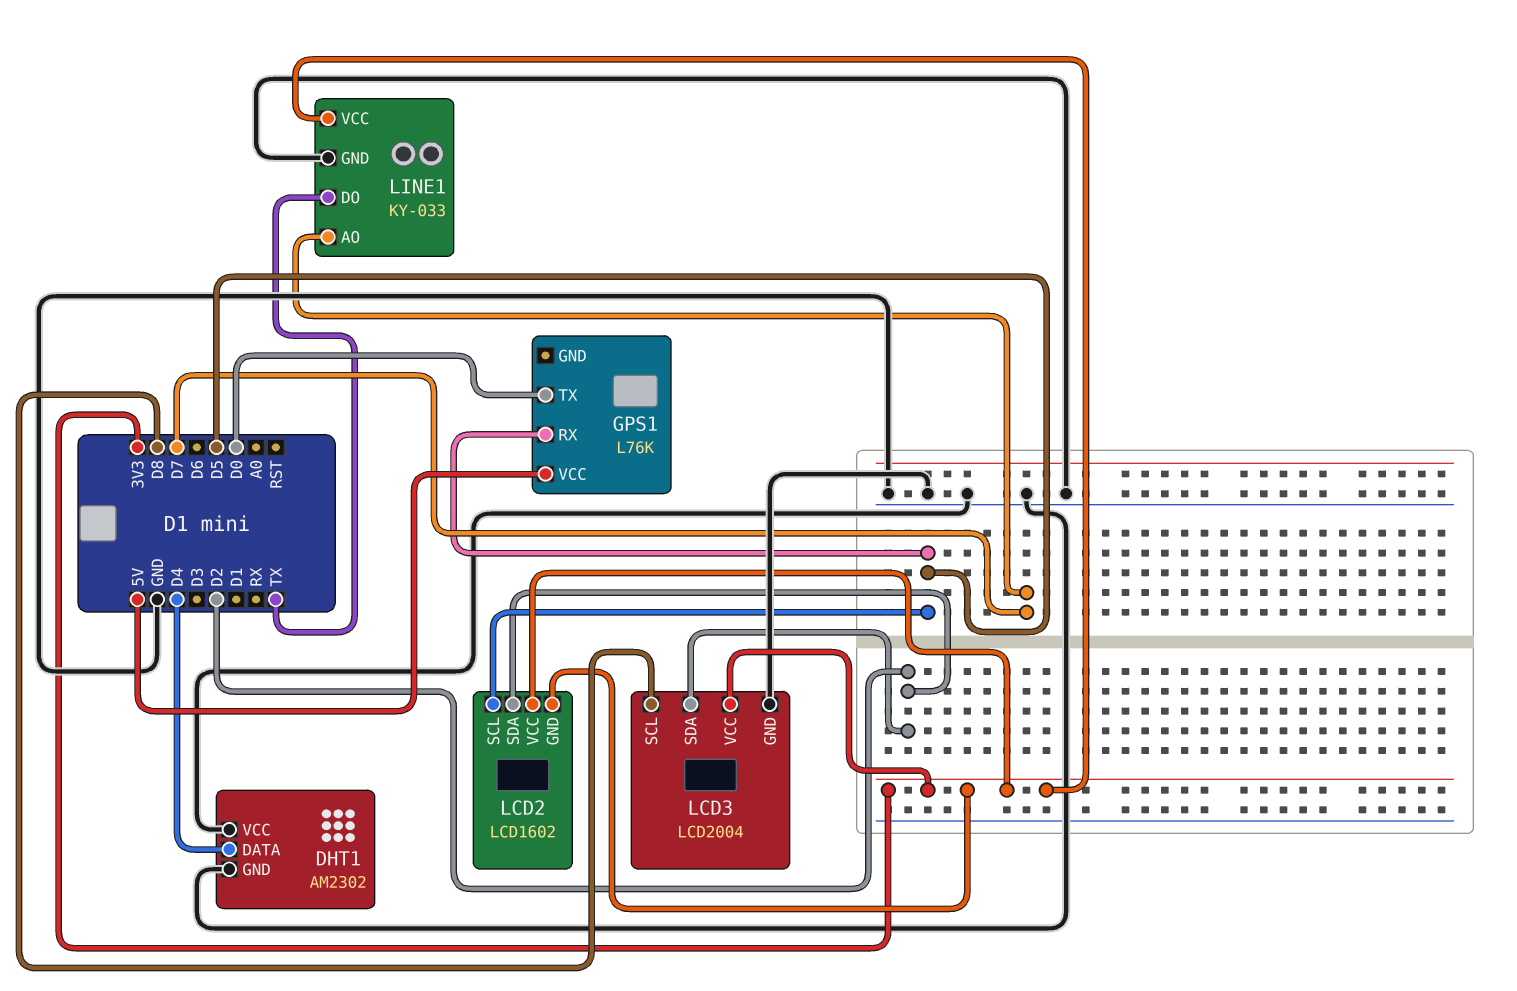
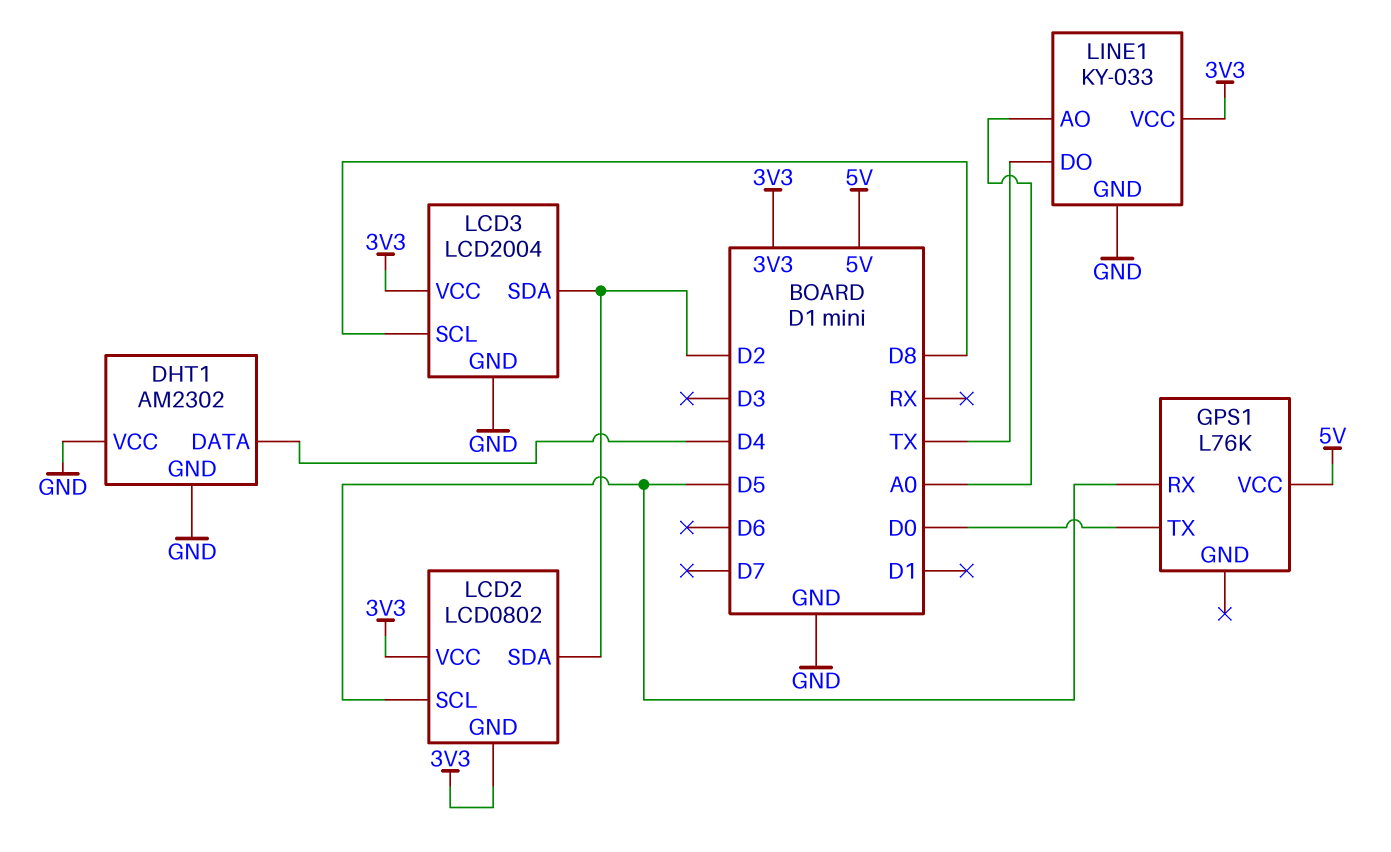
LCD2: LCD1602 -> LCD0802
LINE1 pin AO: D7 -> A0

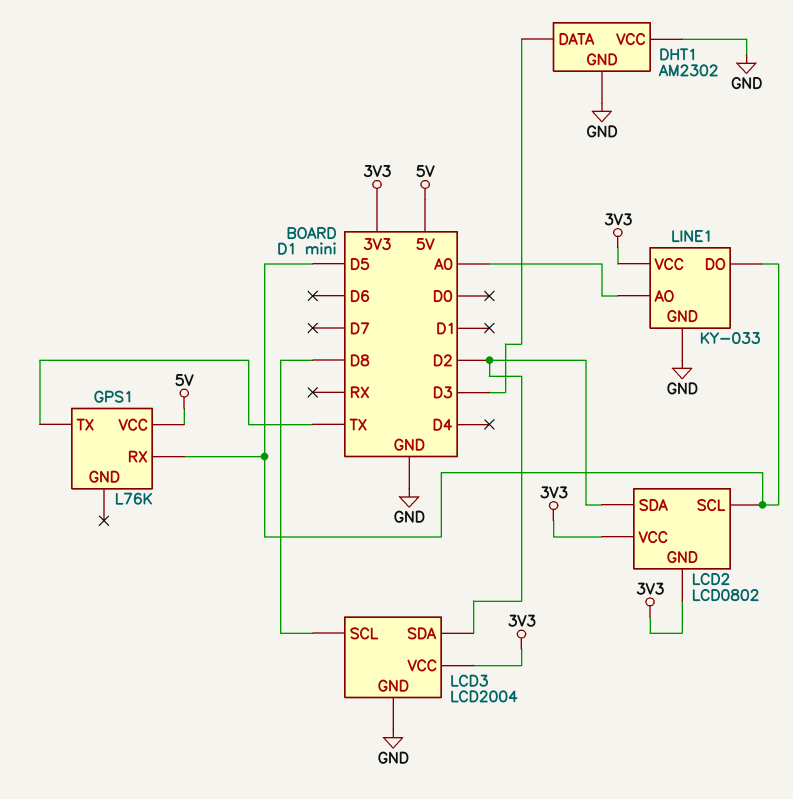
DHT1 pin DATA: D4 -> D3
GPS1 pin TX: D0 -> TX
LINE1 pin DO: TX -> D5

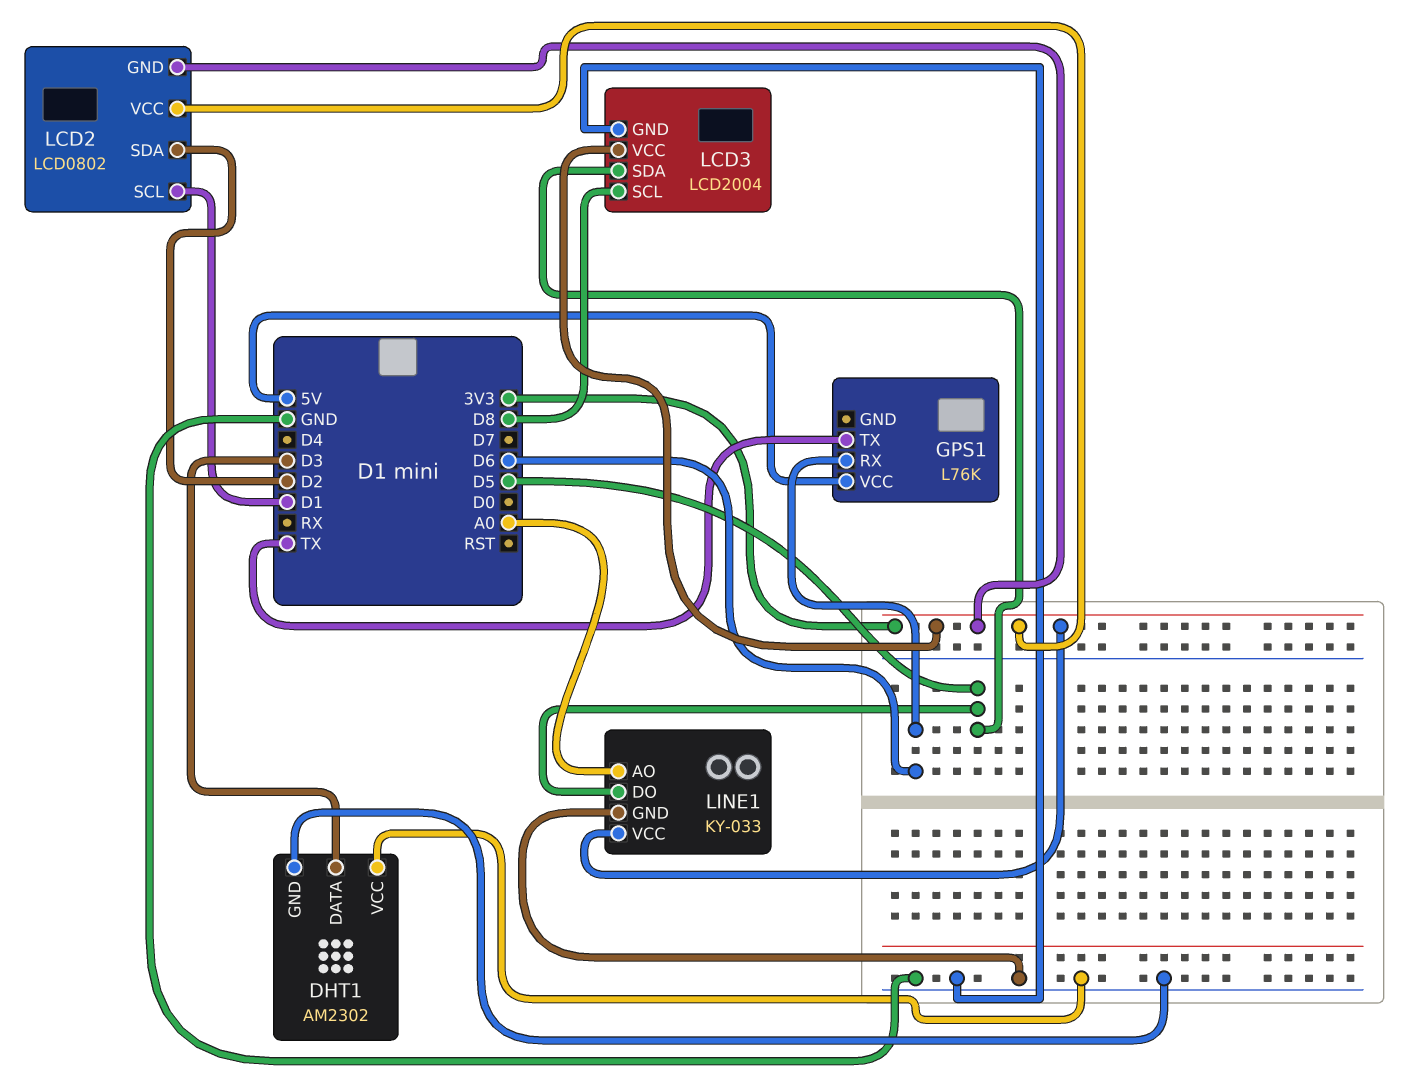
GPS1 pin RX: D5 -> D6
LCD2 pin SCL: D5 -> D1
LCD3 pin SDA: D2 -> D5

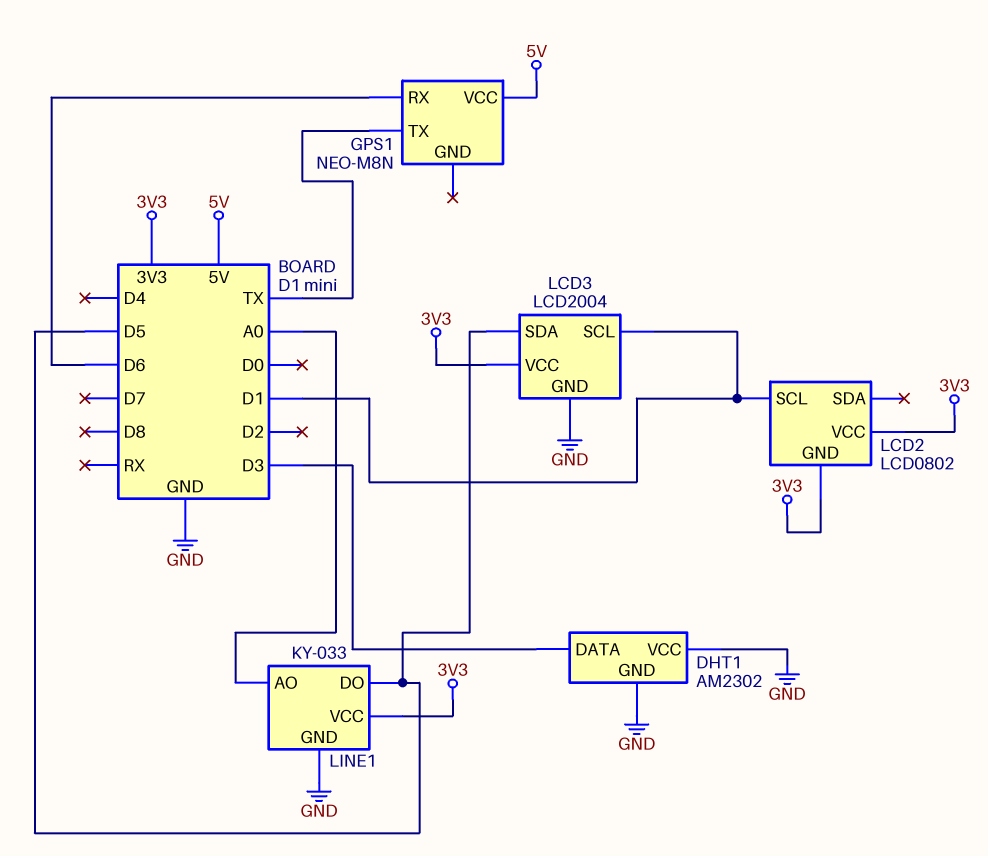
GPS1: L76K -> NEO-M8N
LCD2 pin SDA: D2 -> none
LCD3 pin SCL: D8 -> D1

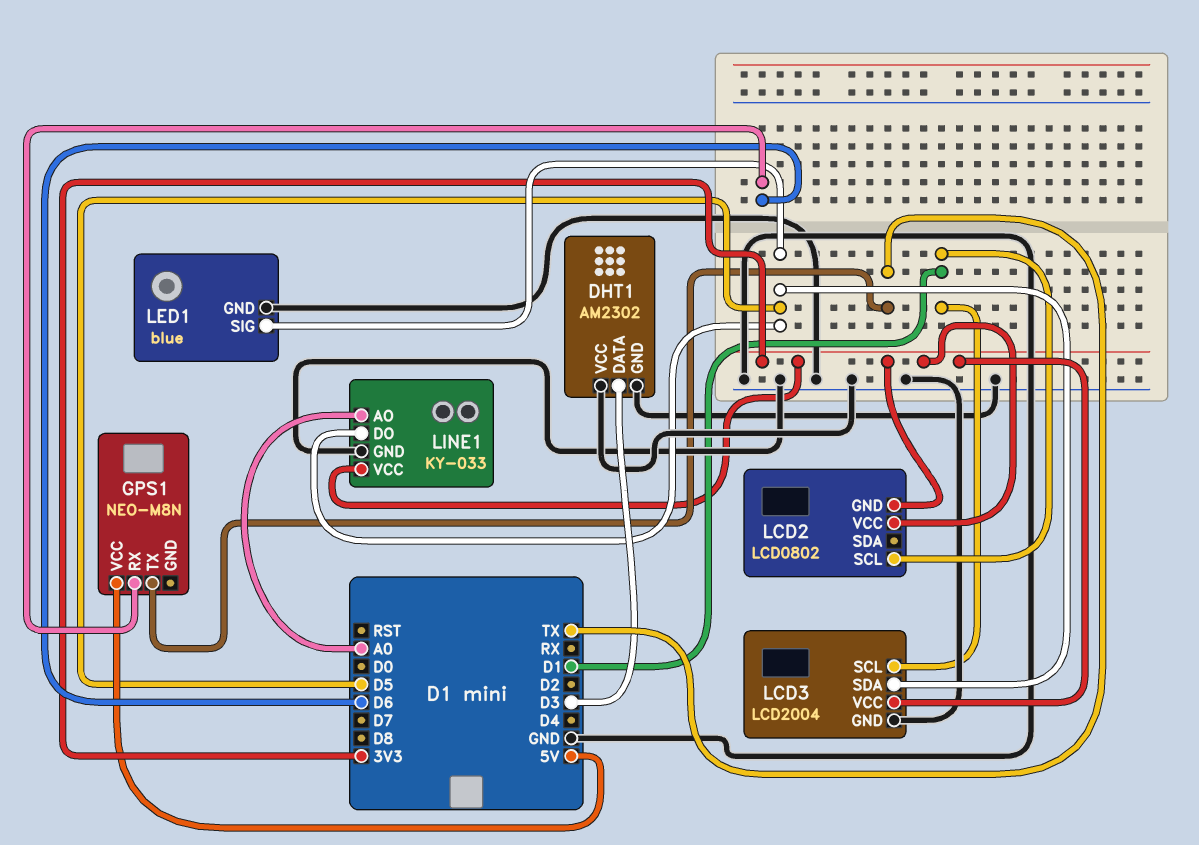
LED1: none -> blue
LED1 pin GND: none -> GND
LED1 pin SIG: none -> D5

